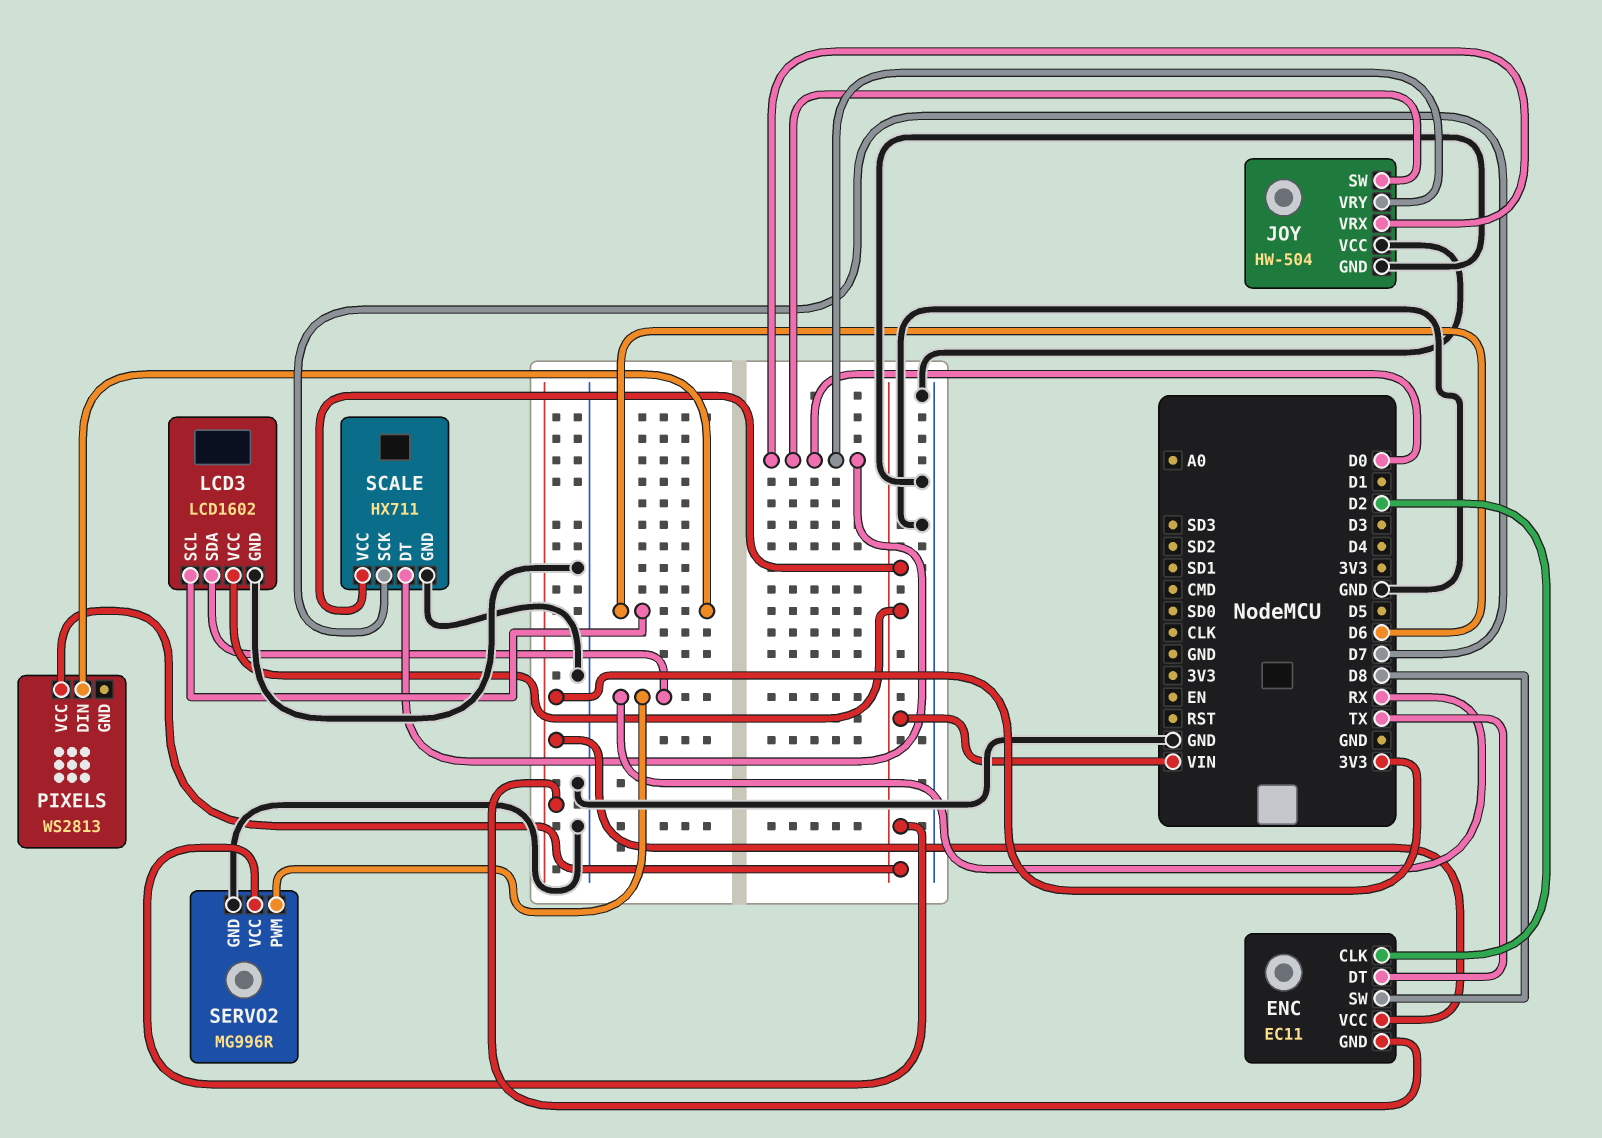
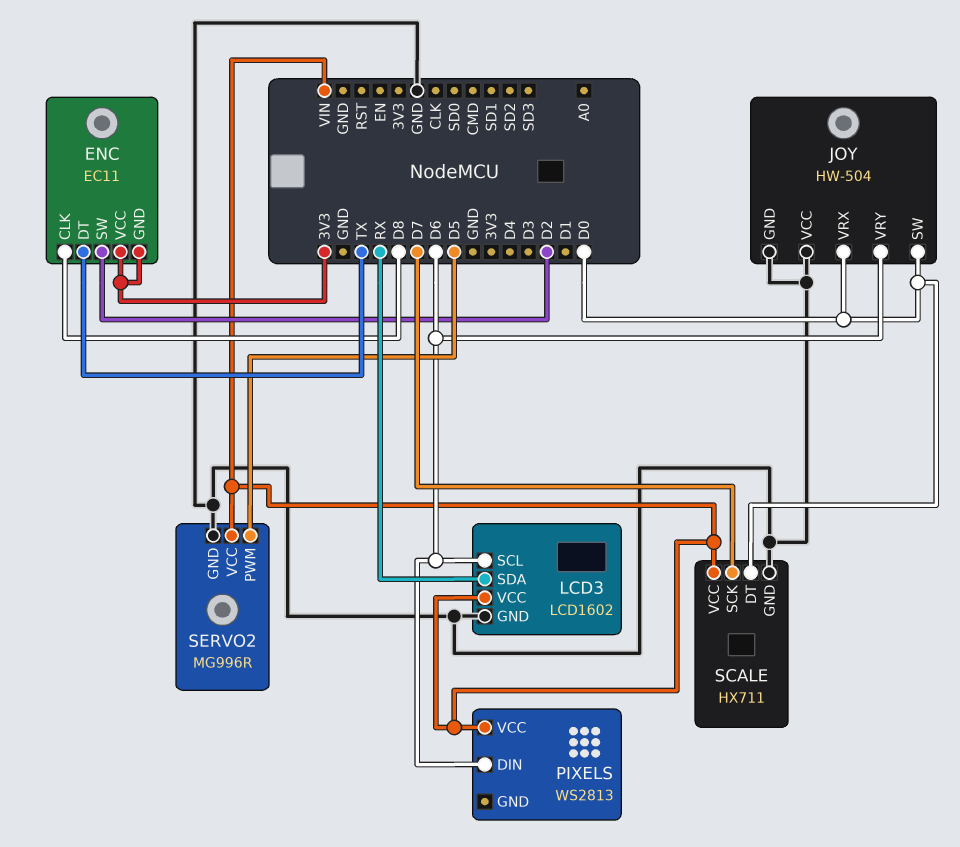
ENC pin CLK: D2 -> D8
ENC pin SW: D8 -> D2
JOY pin VRY: D0 -> D6
SERVO2 pin PWM: RX -> D5

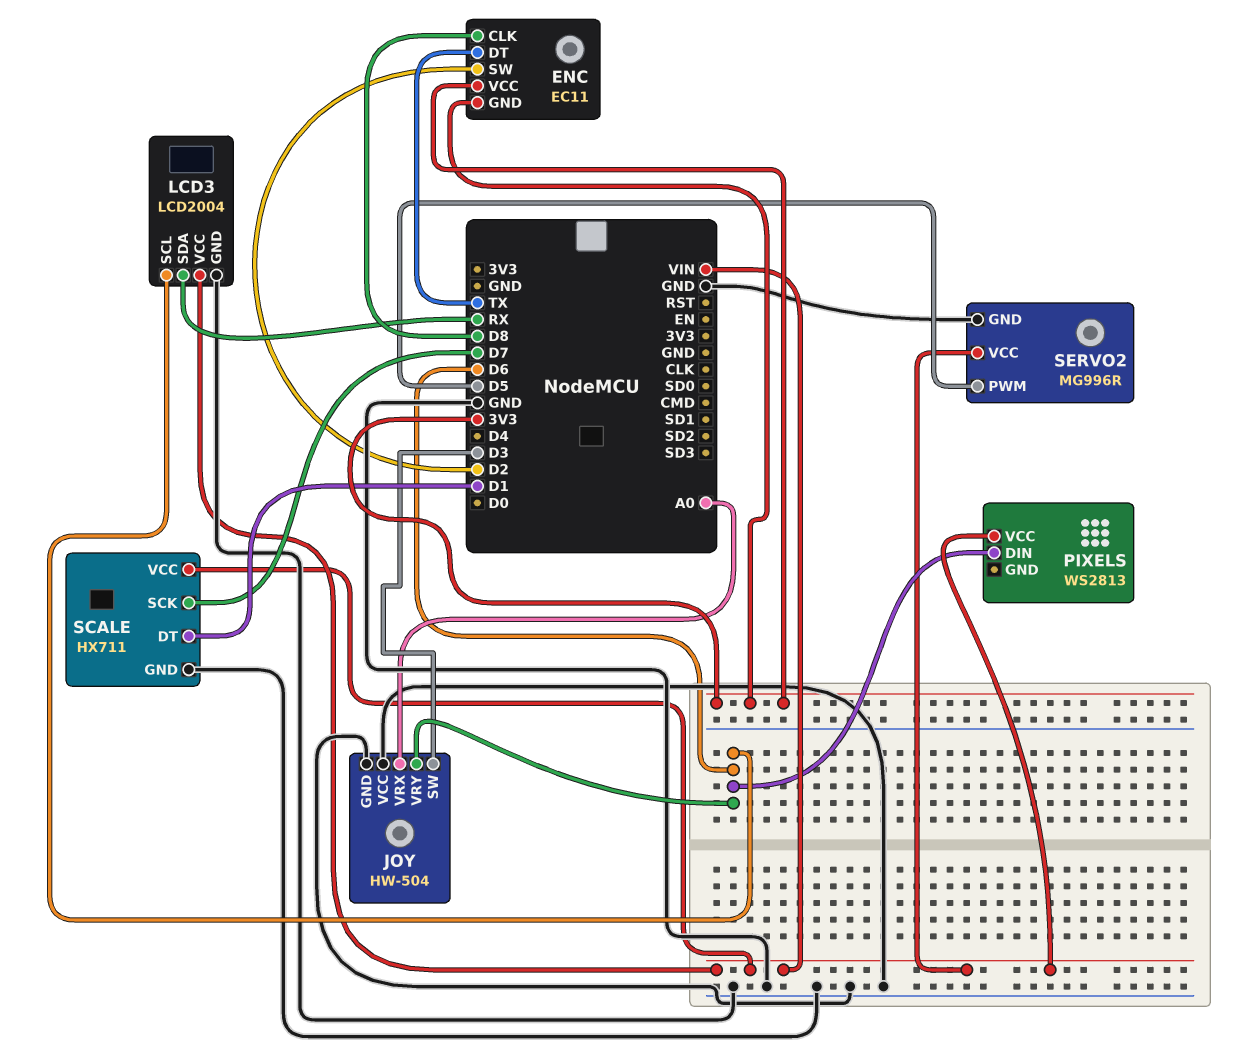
JOY pin SW: D0 -> D3
JOY pin VRX: D0 -> A0
LCD3: LCD1602 -> LCD2004
SCALE pin DT: D0 -> D1

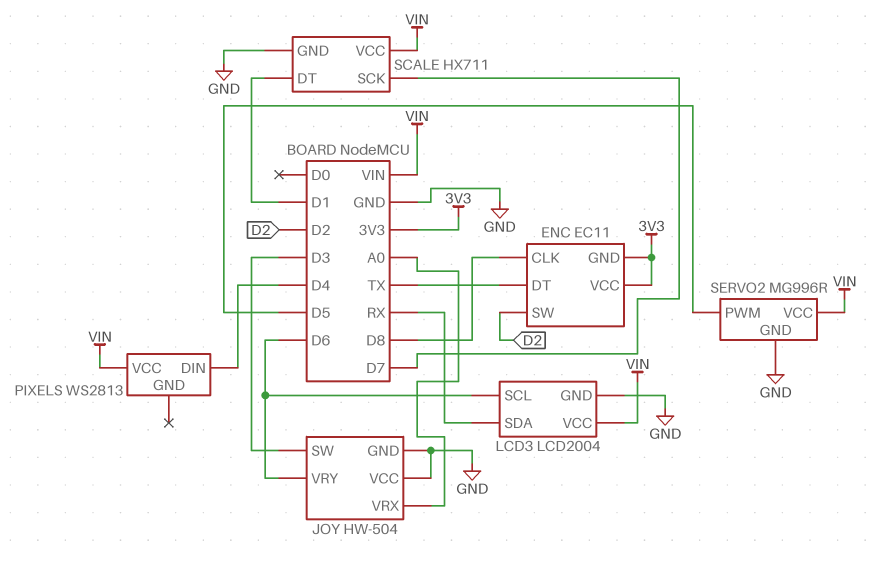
PIXELS pin DIN: D6 -> D4

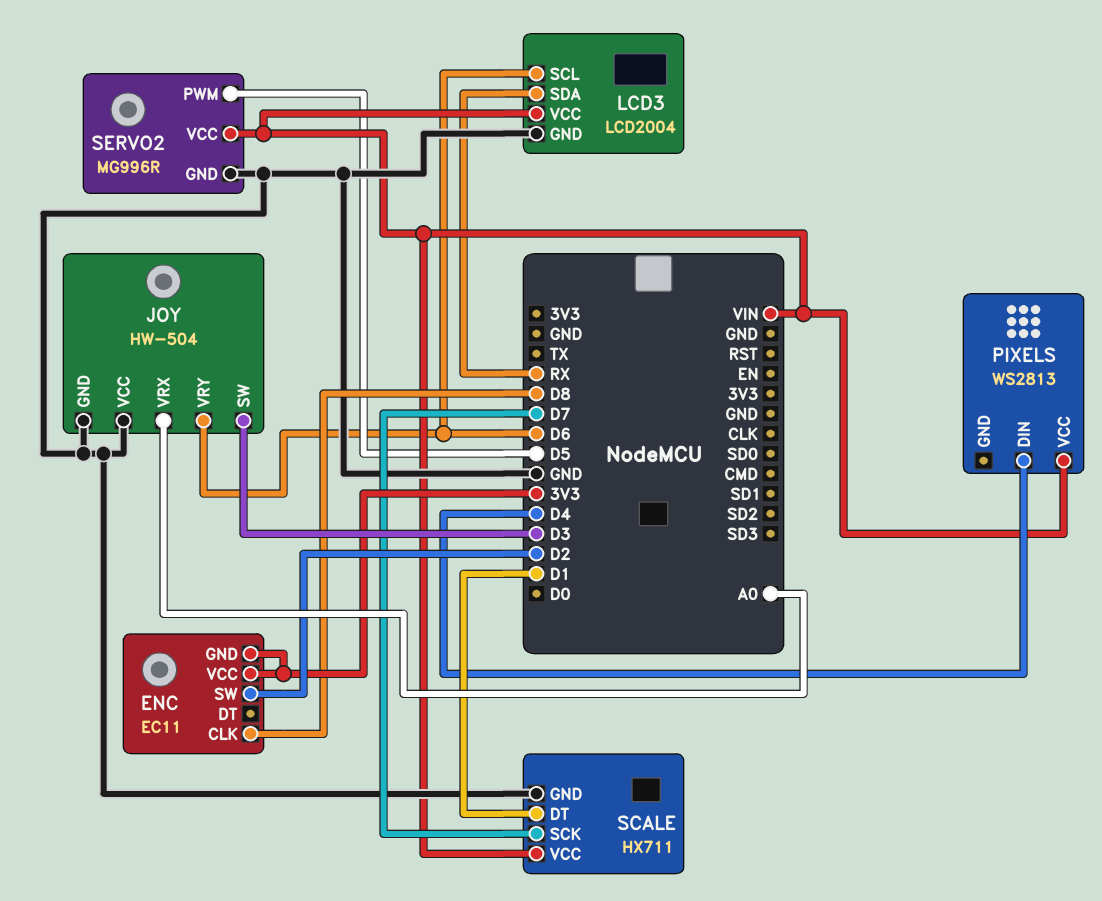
ENC pin DT: TX -> none

